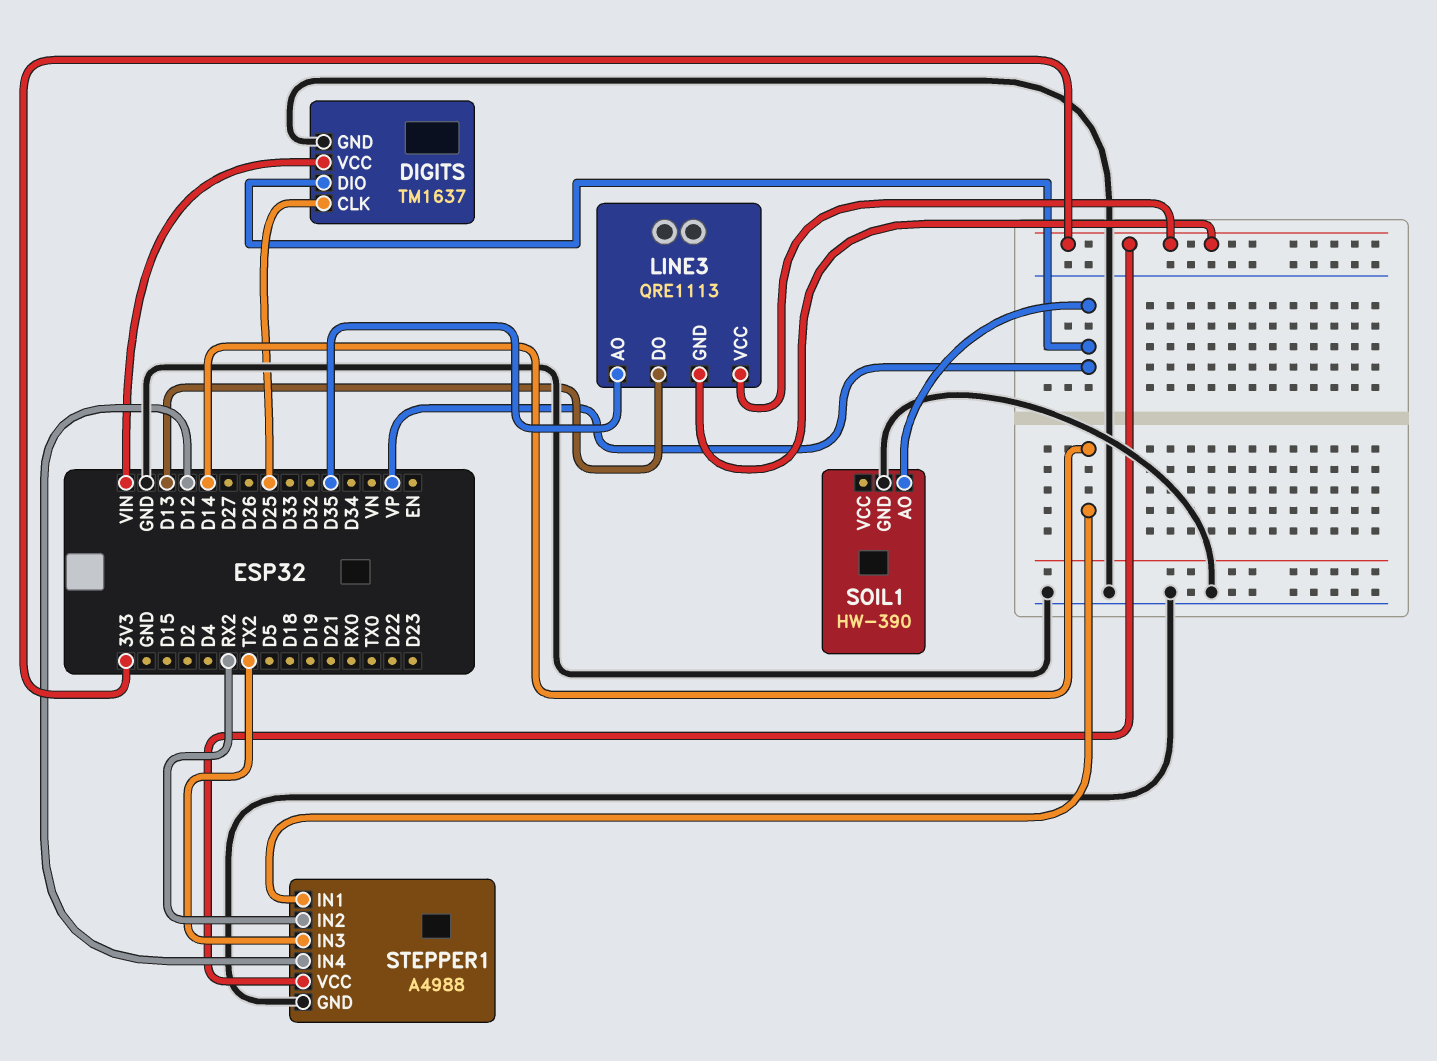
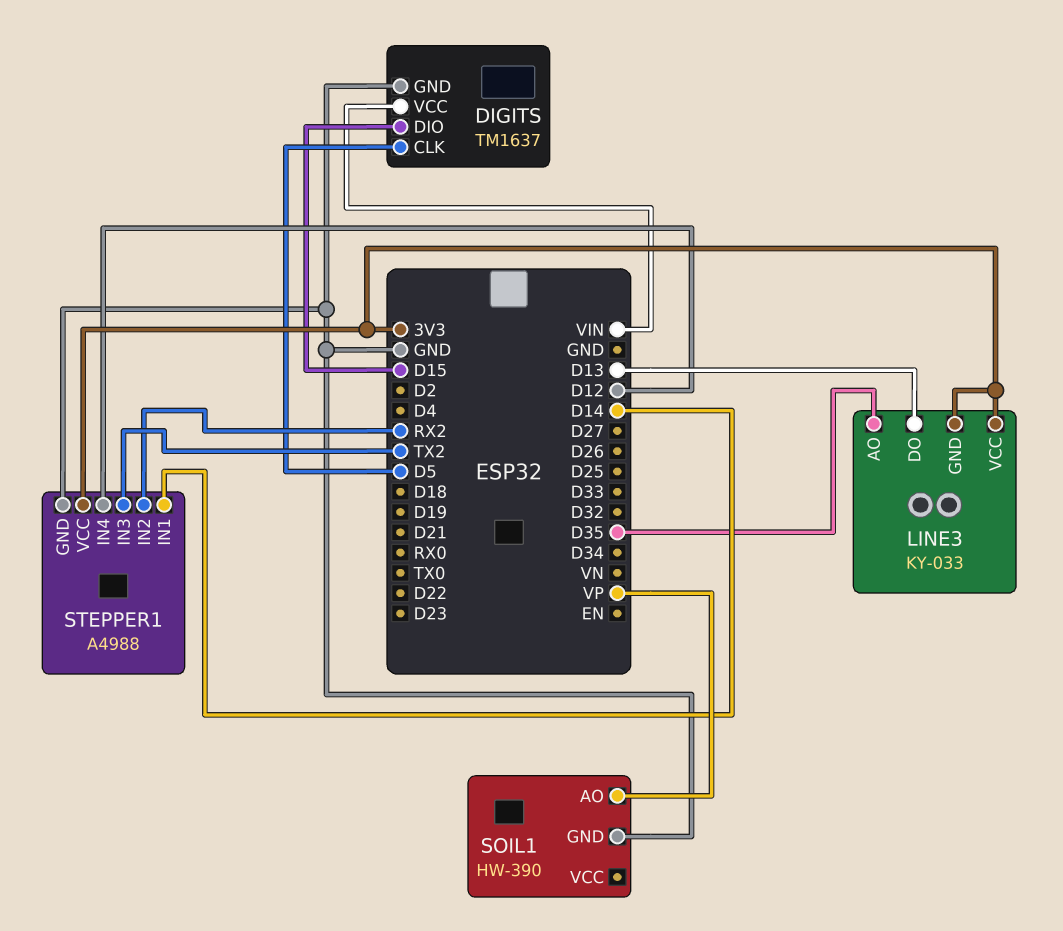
DIGITS pin CLK: D25 -> D5
DIGITS pin DIO: VP -> D15
LINE3: QRE1113 -> KY-033

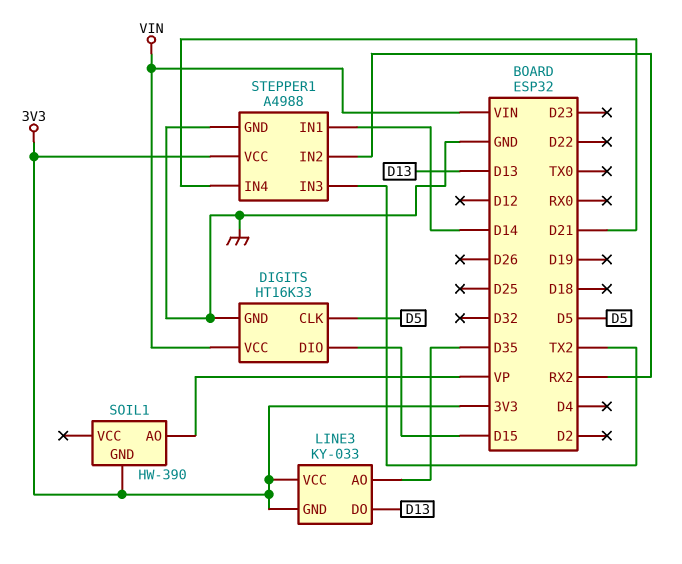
DIGITS: TM1637 -> HT16K33
SOIL1 pin GND: GND -> 3V3
STEPPER1 pin IN4: D12 -> D21

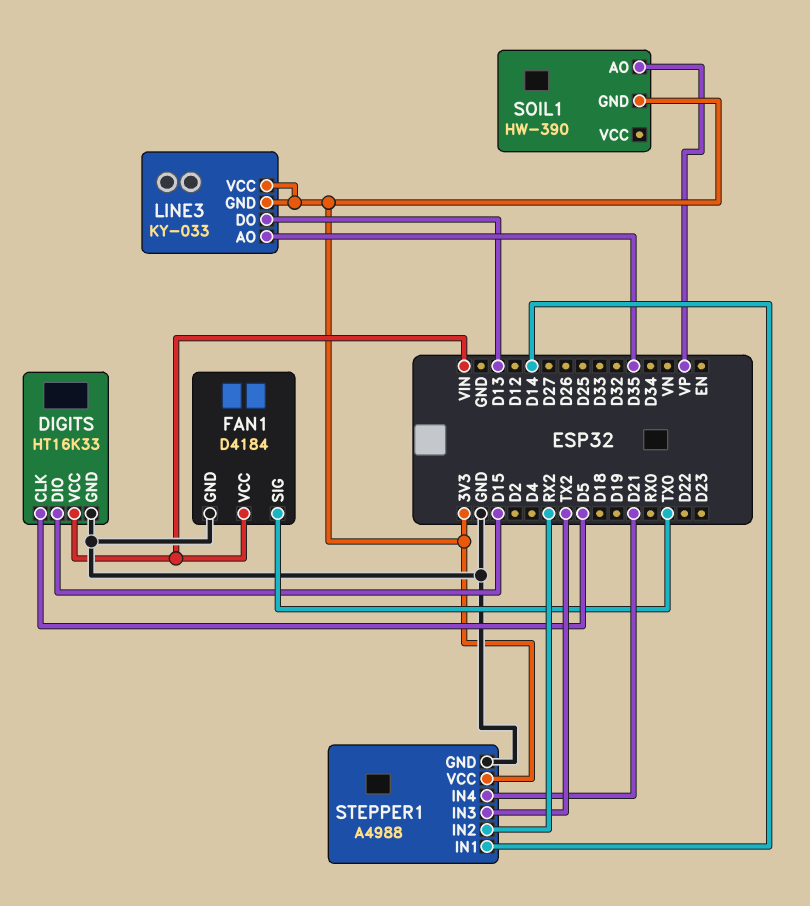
FAN1: none -> D4184
FAN1 pin GND: none -> GND
FAN1 pin SIG: none -> TX0
FAN1 pin VCC: none -> VIN

